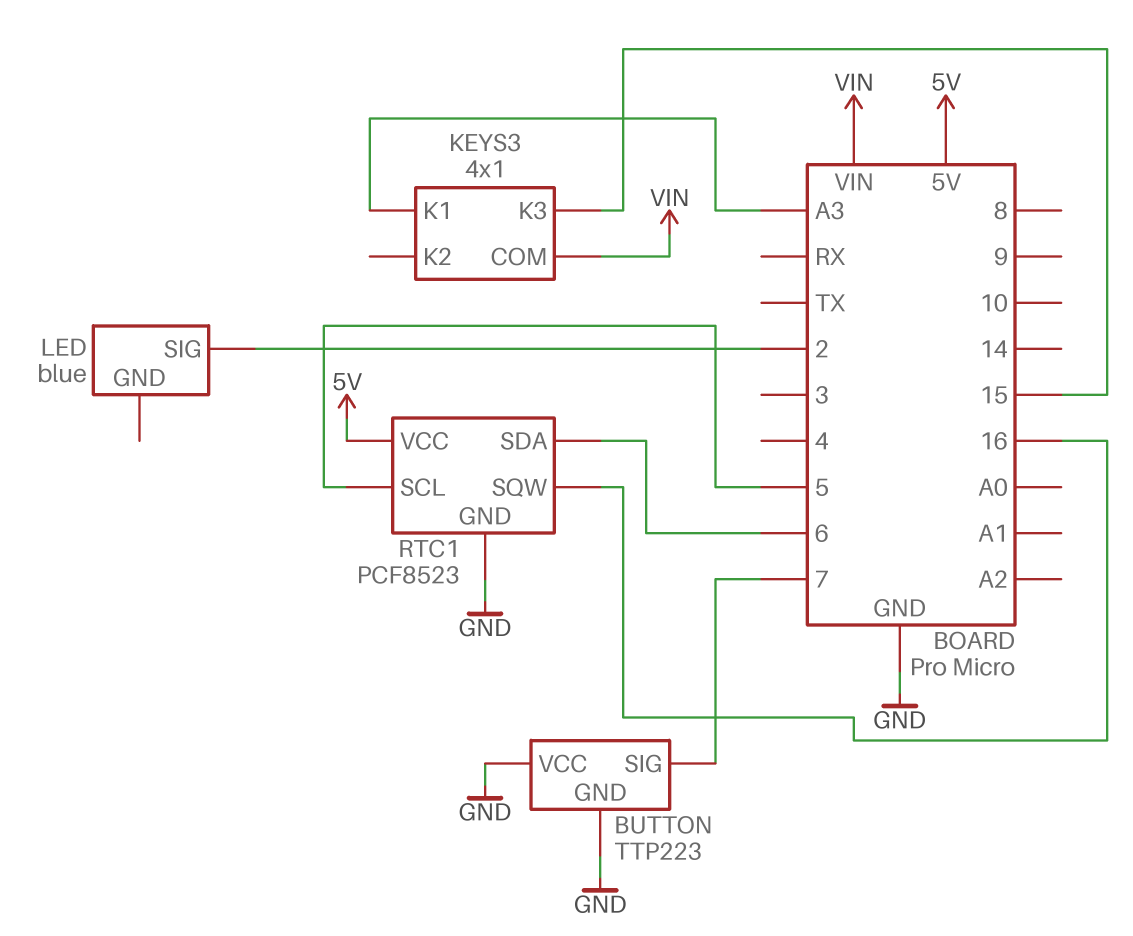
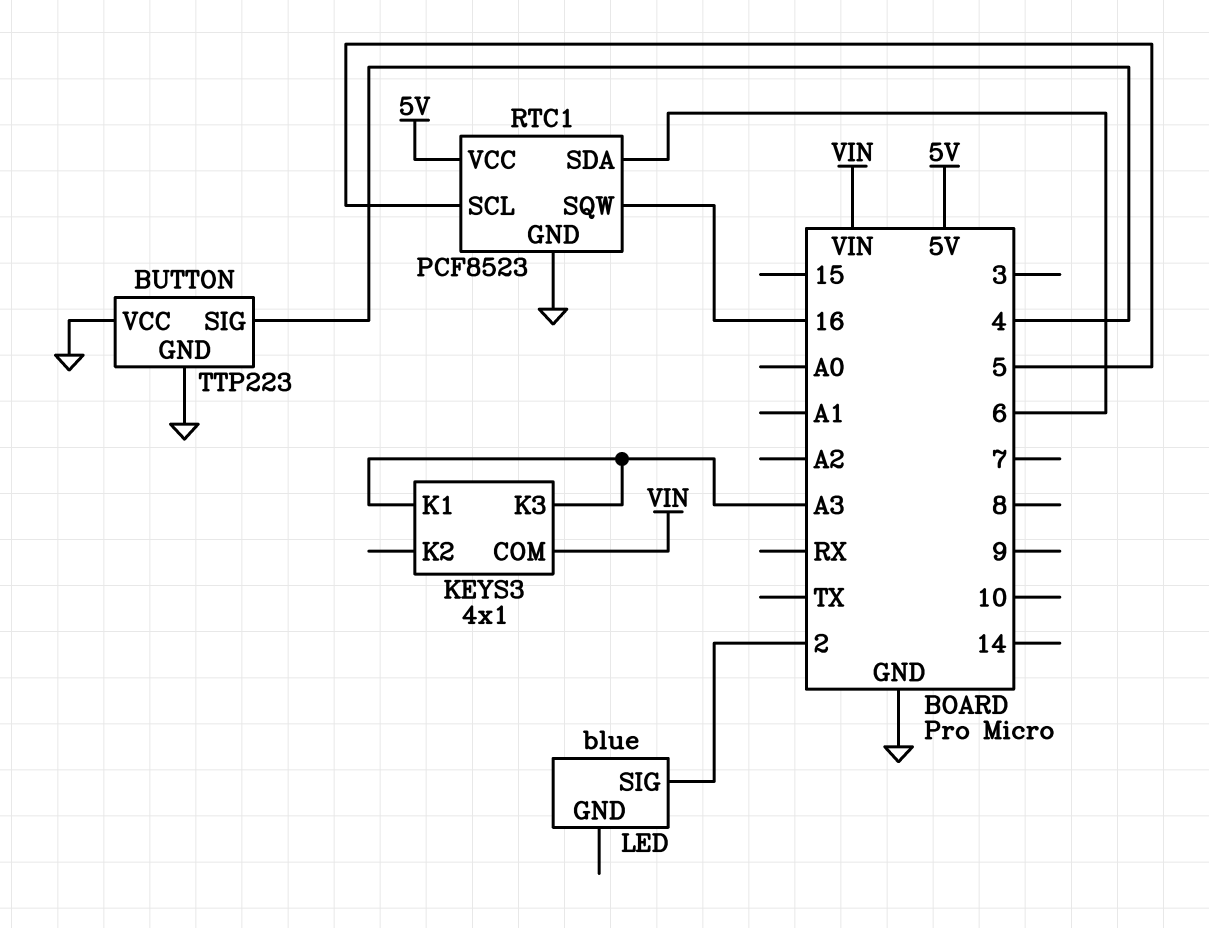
BUTTON pin SIG: 7 -> 4
KEYS3 pin K3: 15 -> A3

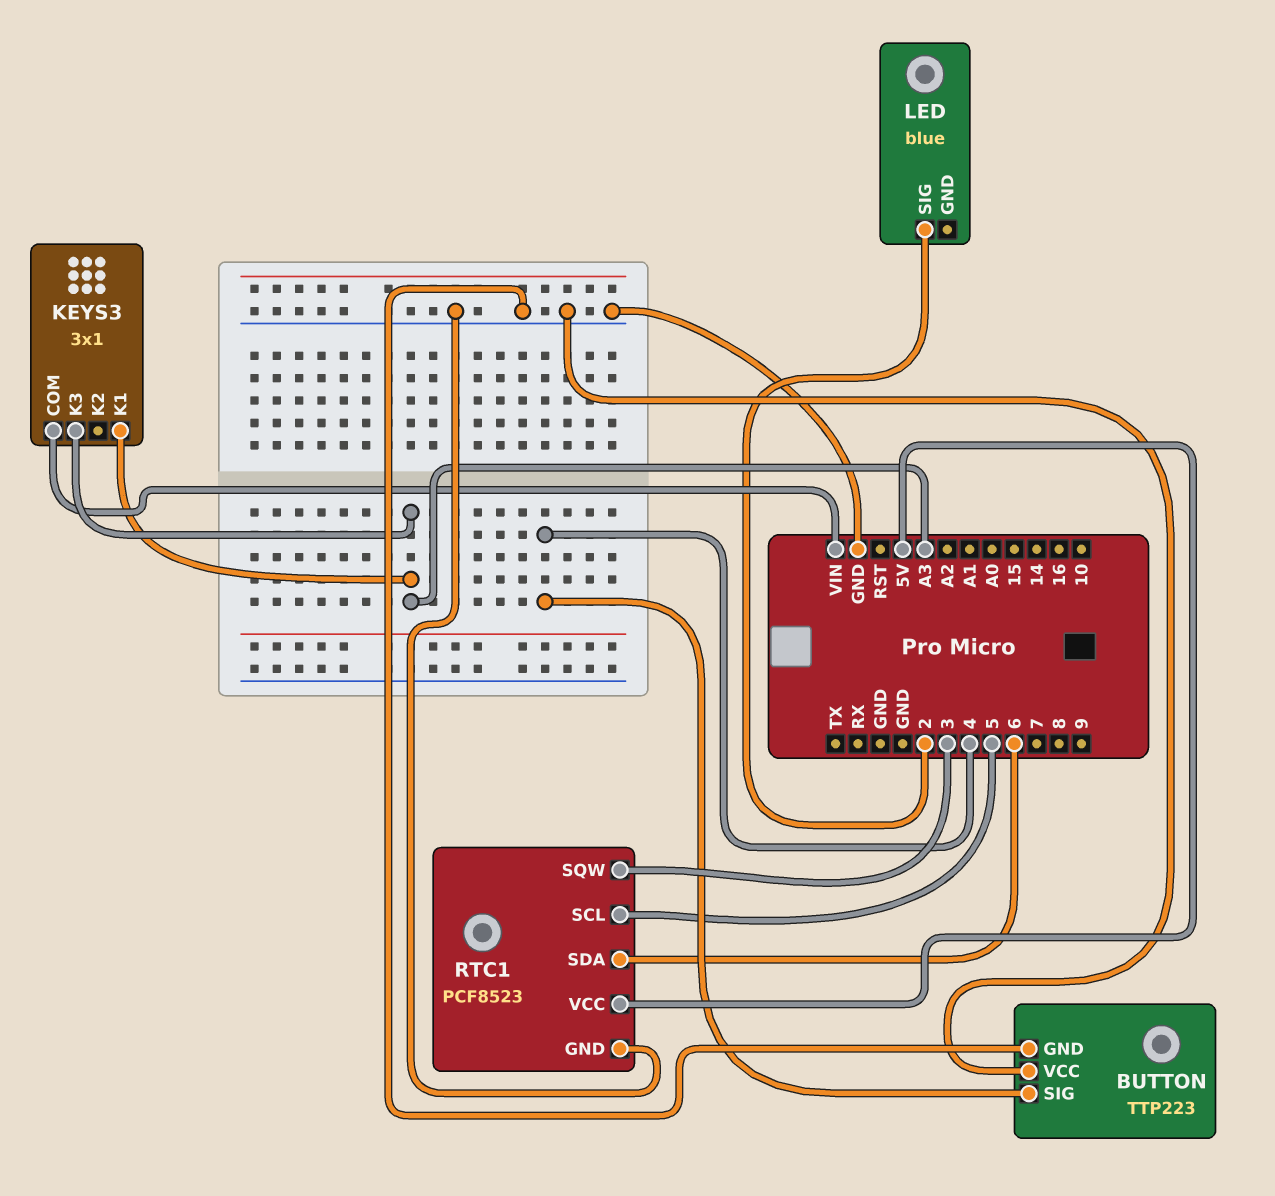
KEYS3: 4x1 -> 3x1
RTC1 pin SQW: 16 -> 3

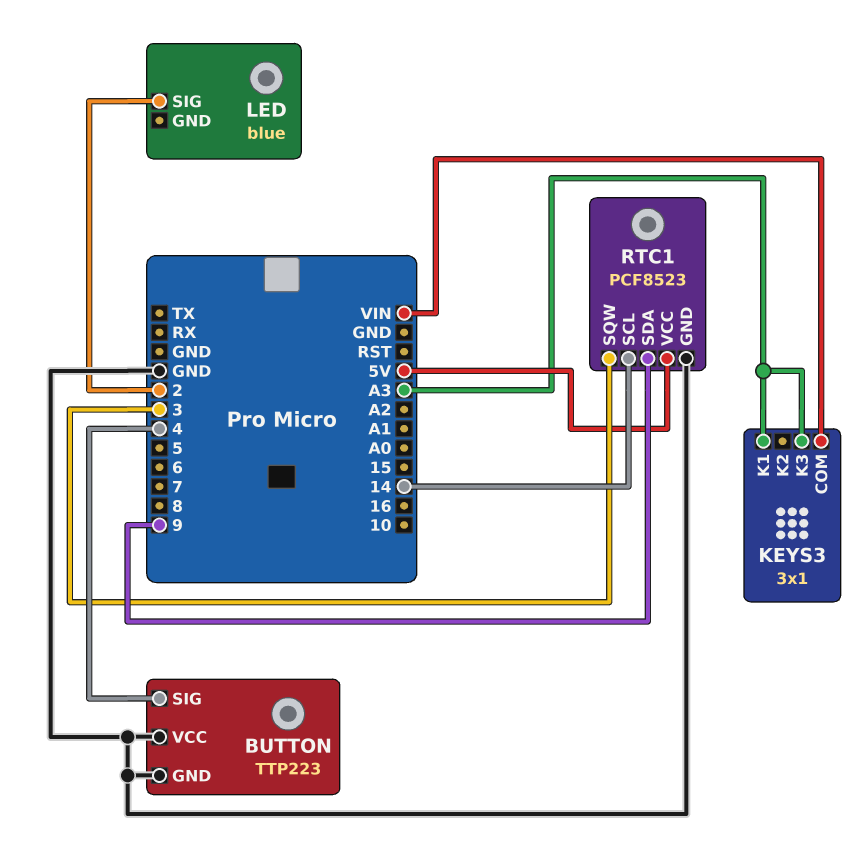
RTC1 pin SCL: 5 -> 14
RTC1 pin SDA: 6 -> 9

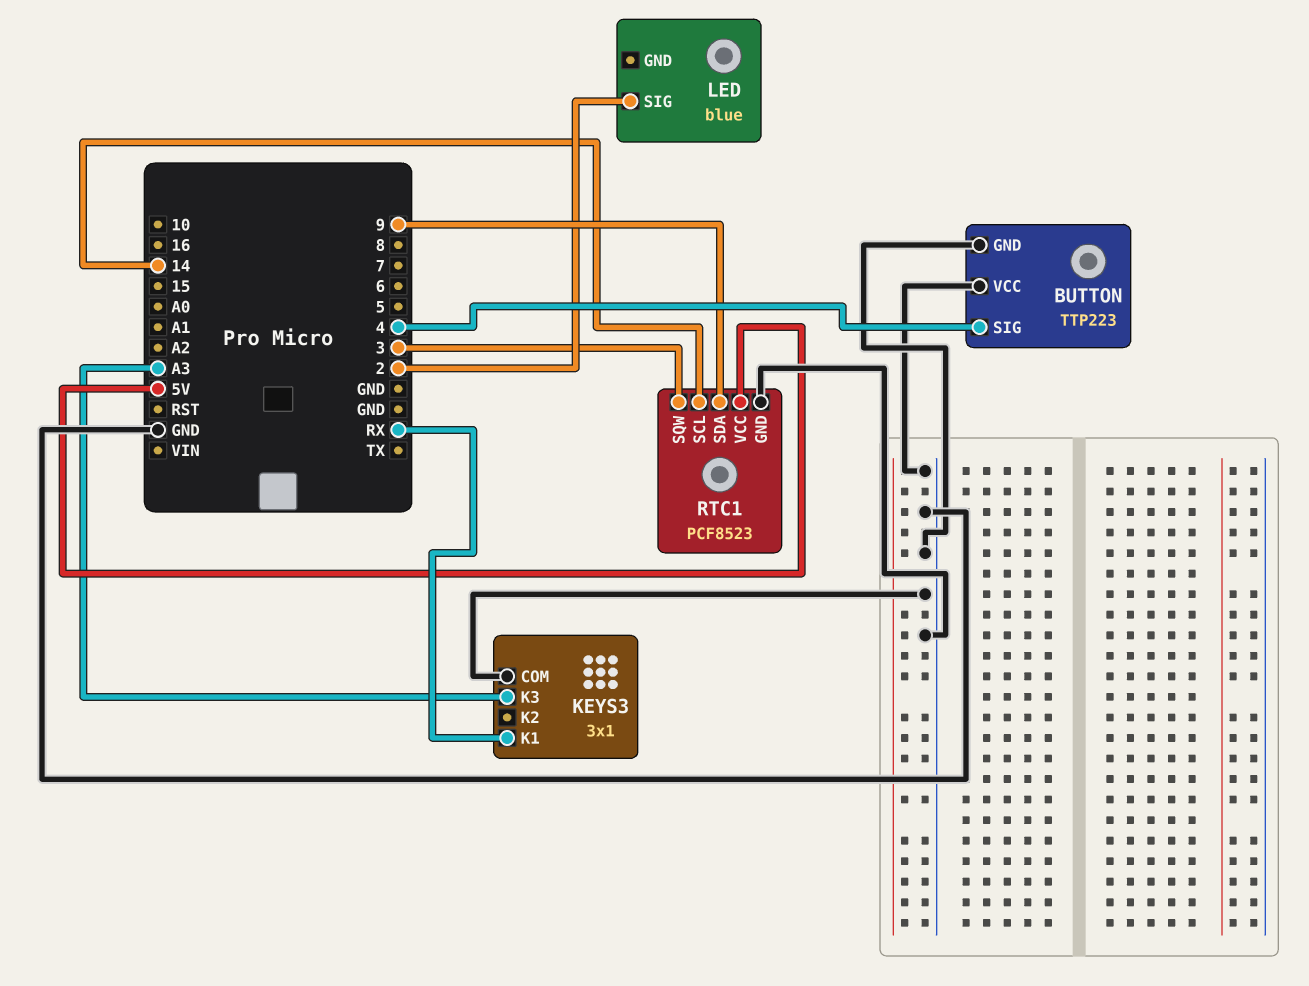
KEYS3 pin COM: VIN -> GND
KEYS3 pin K1: A3 -> RX

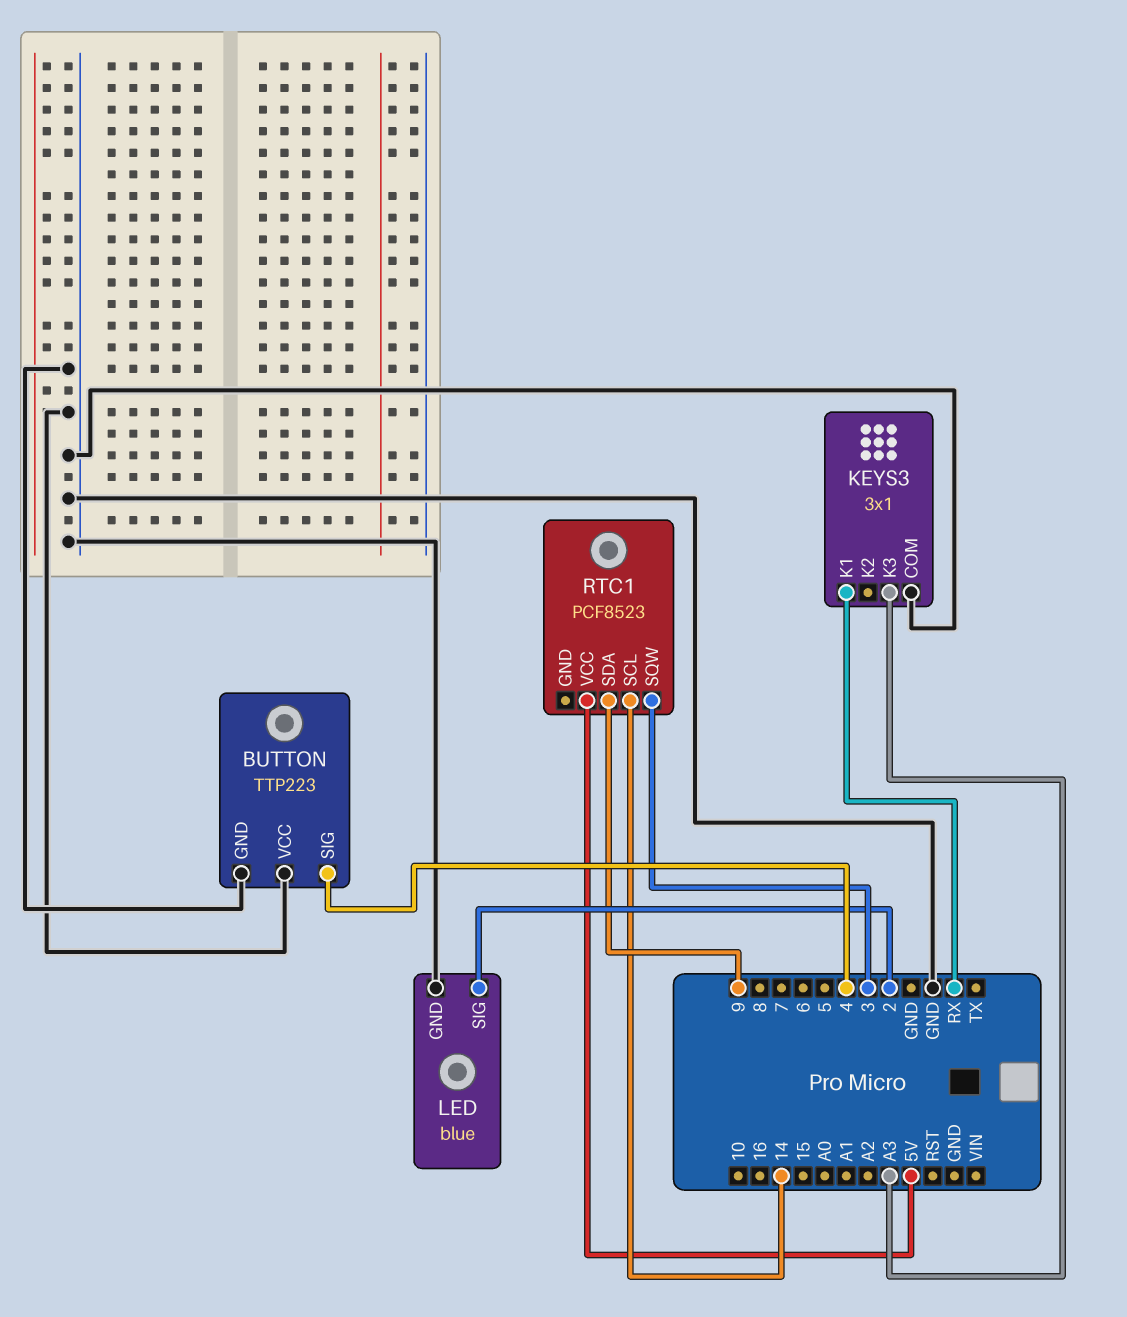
LED pin GND: none -> GND
RTC1 pin GND: GND -> none

